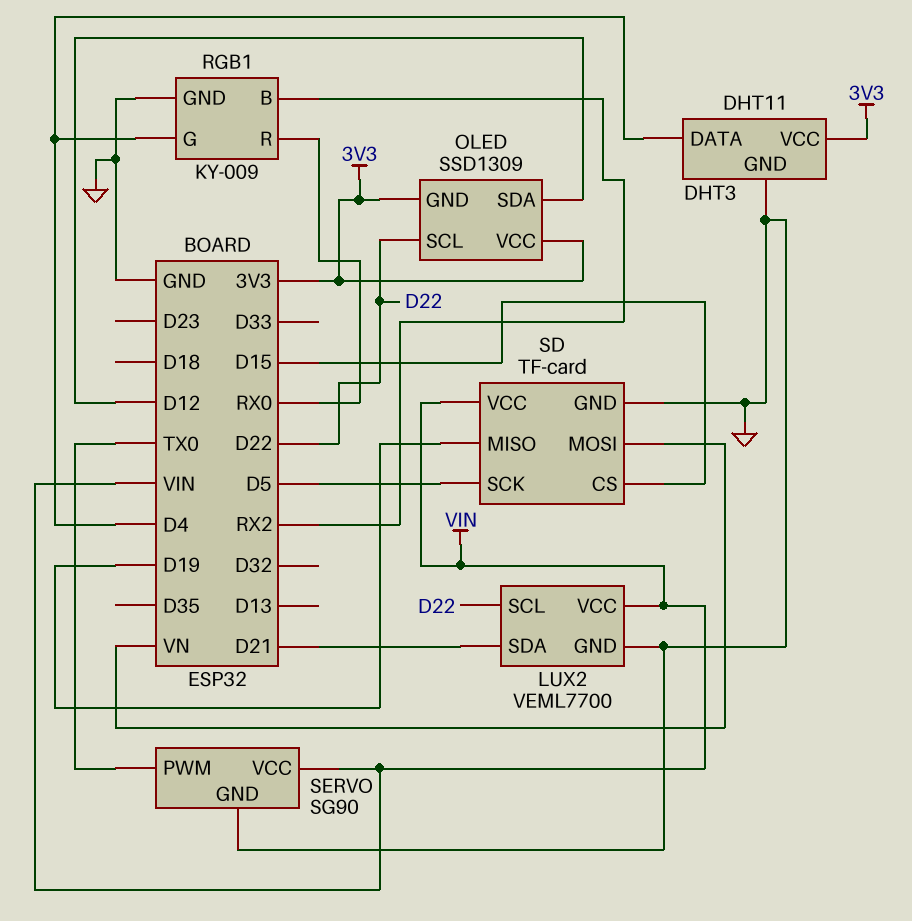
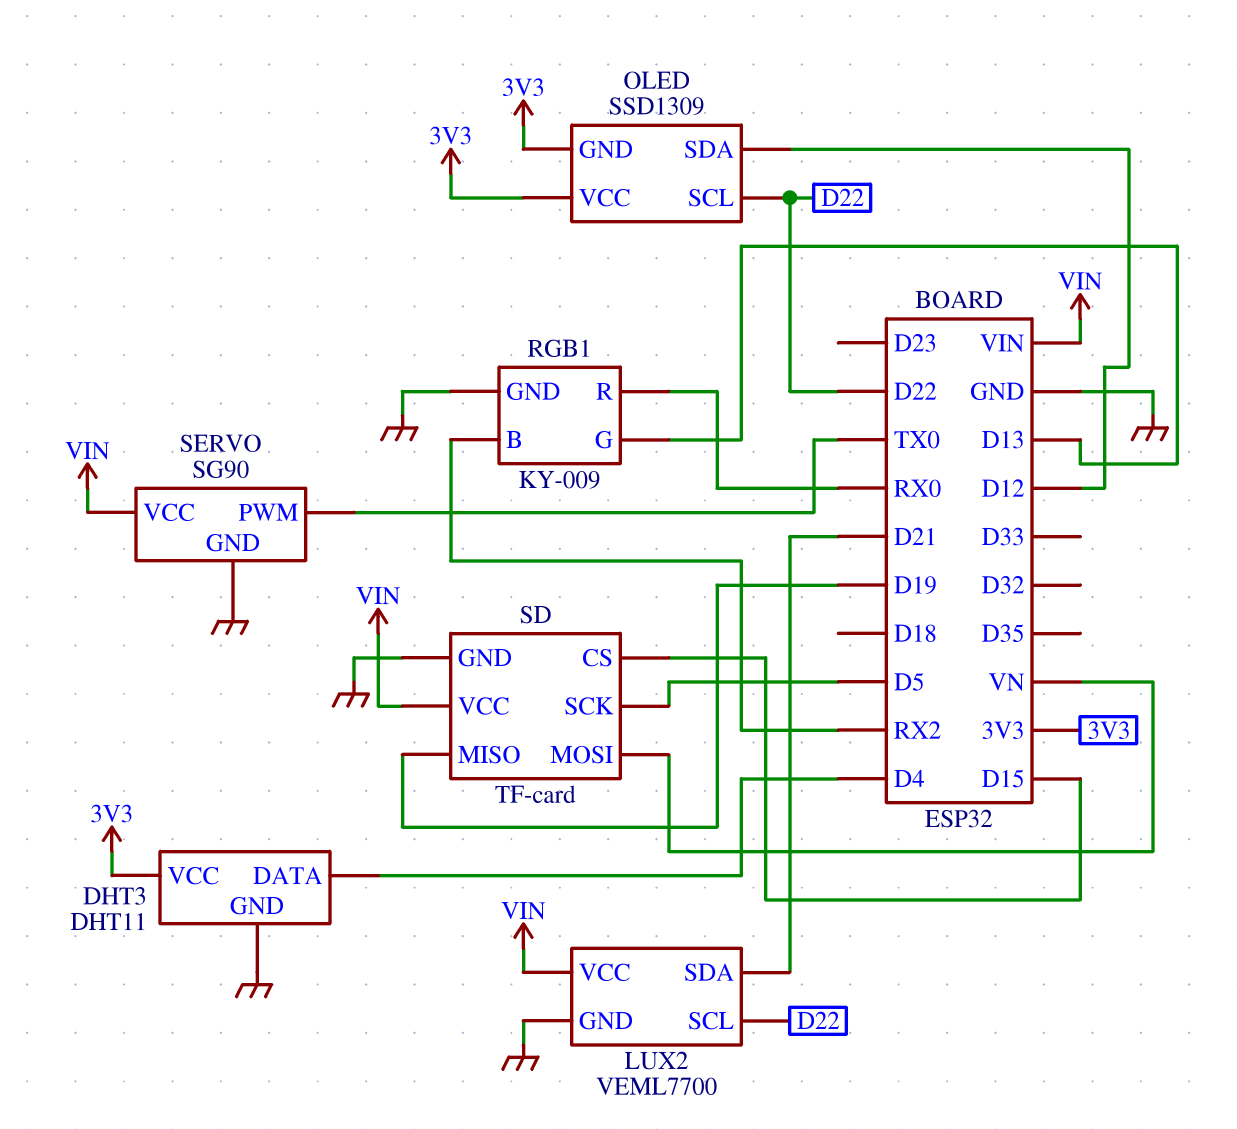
RGB1 pin G: D4 -> D13

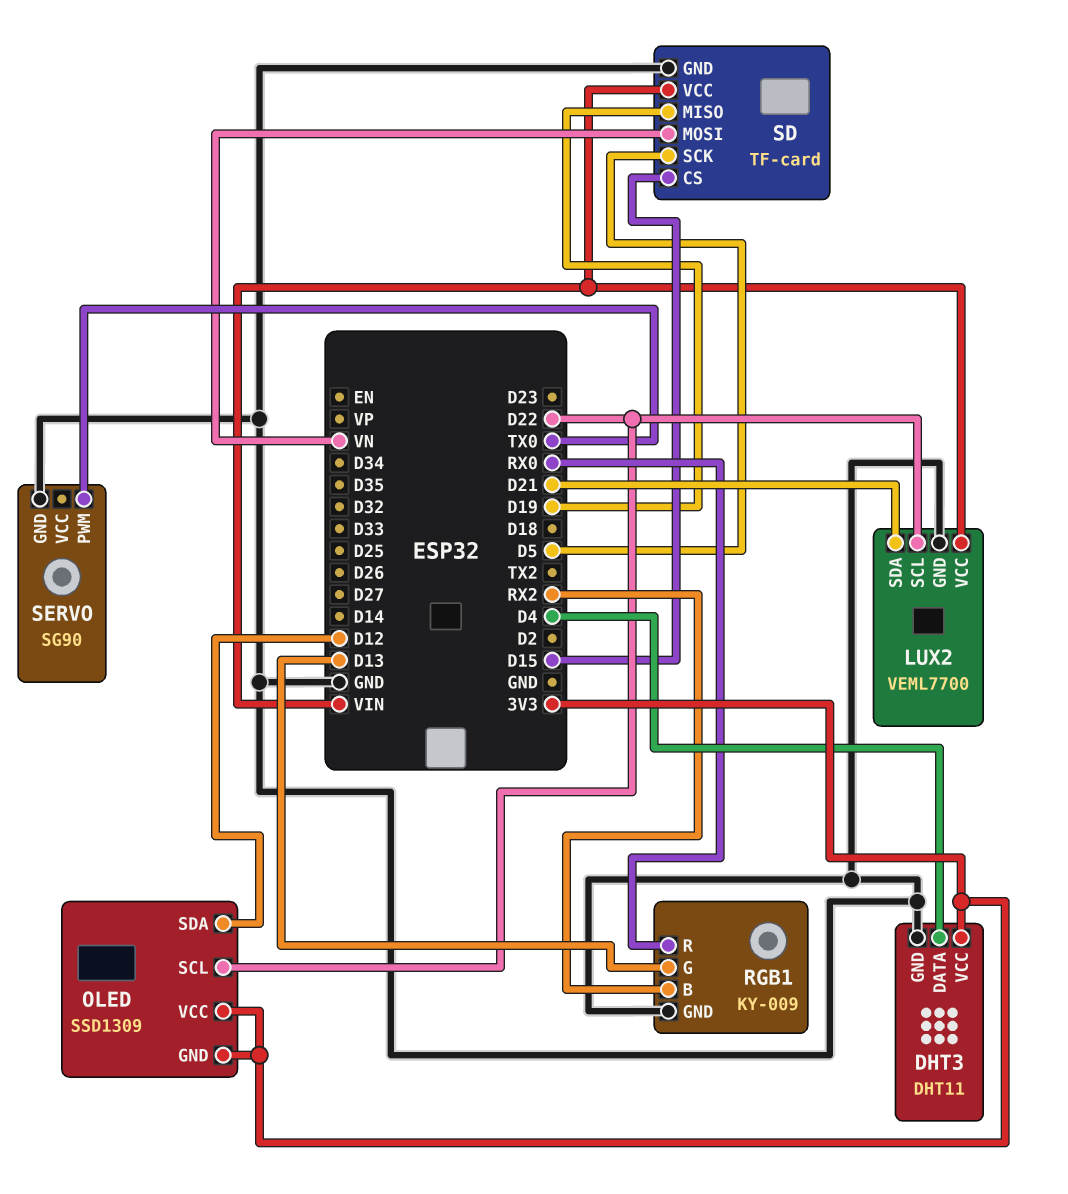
SERVO pin VCC: VIN -> none

